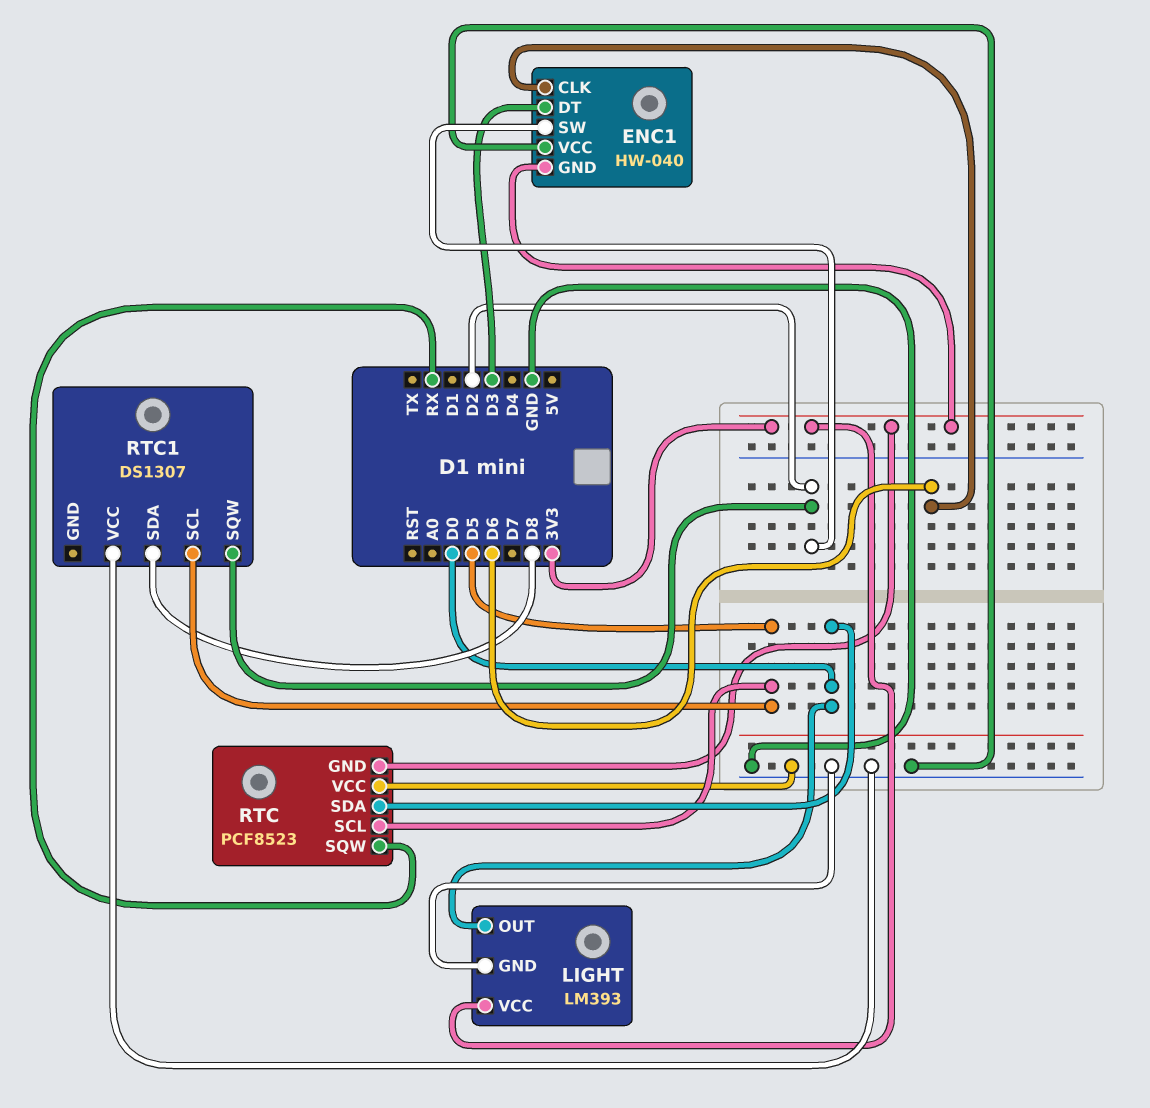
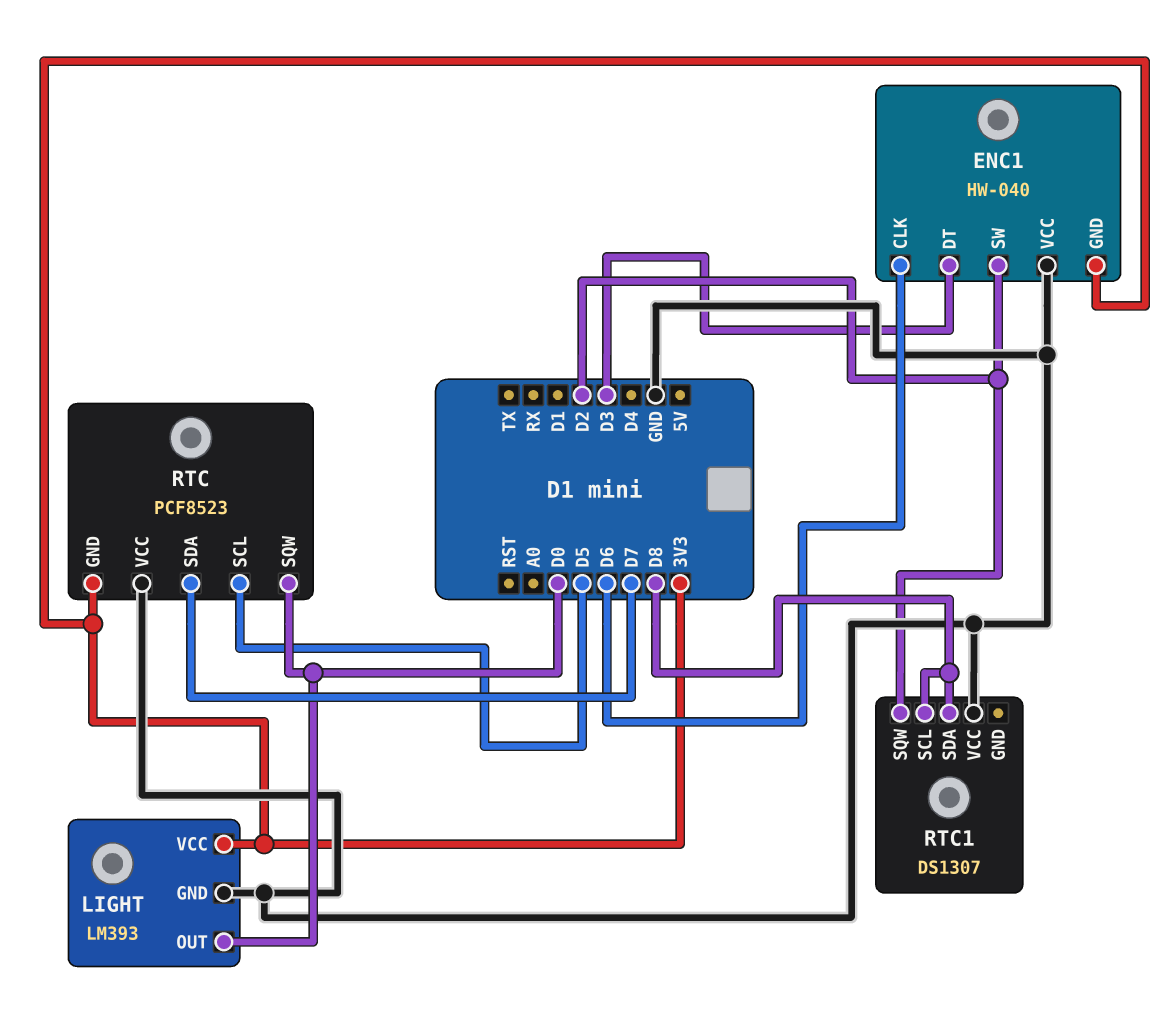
RTC pin SDA: D0 -> D7
RTC pin SQW: RX -> D0
RTC1 pin SCL: D5 -> D8

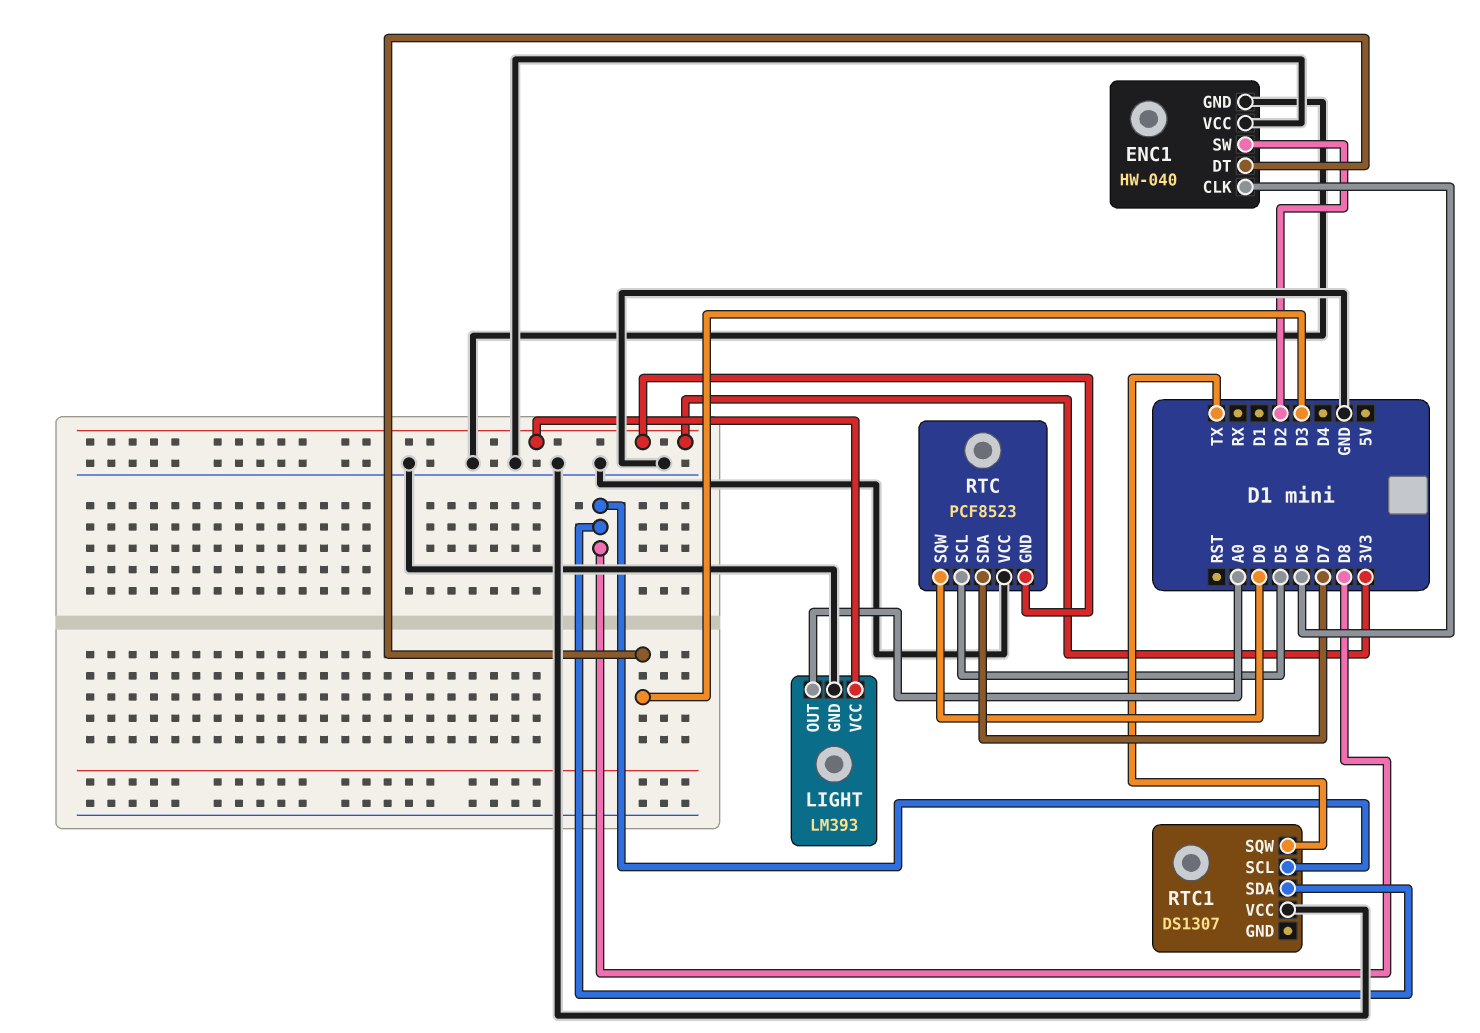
ENC1 pin GND: 3V3 -> GND
LIGHT pin OUT: D0 -> A0
RTC1 pin SQW: D2 -> TX

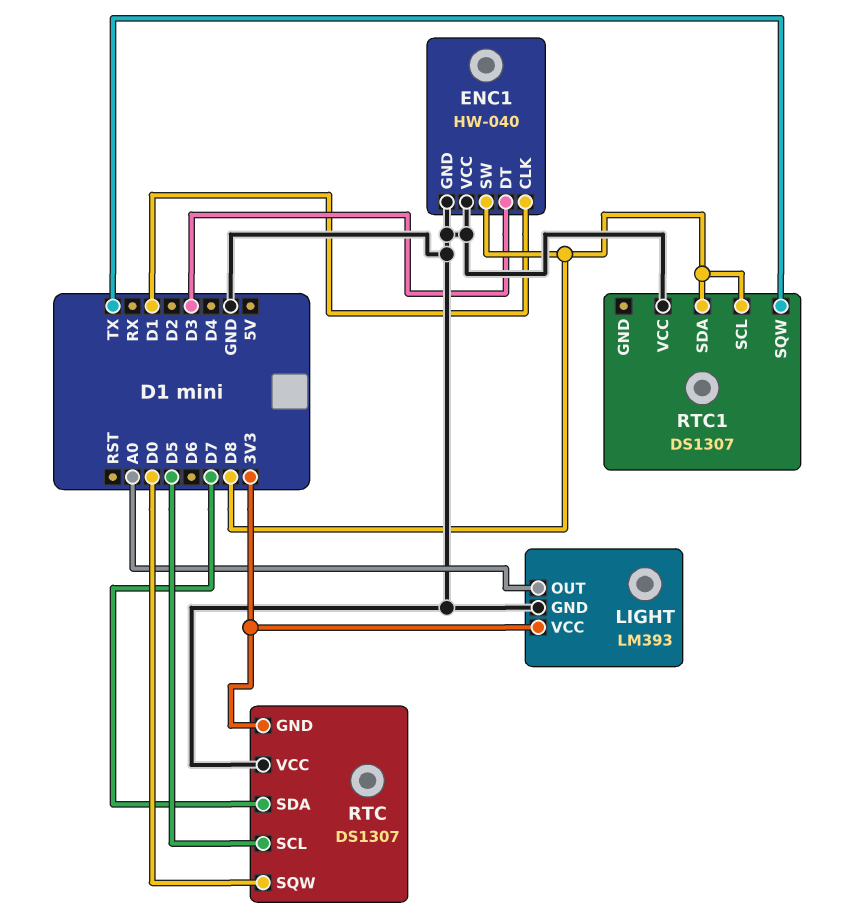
ENC1 pin CLK: D6 -> D1
ENC1 pin SW: D2 -> D8
RTC: PCF8523 -> DS1307

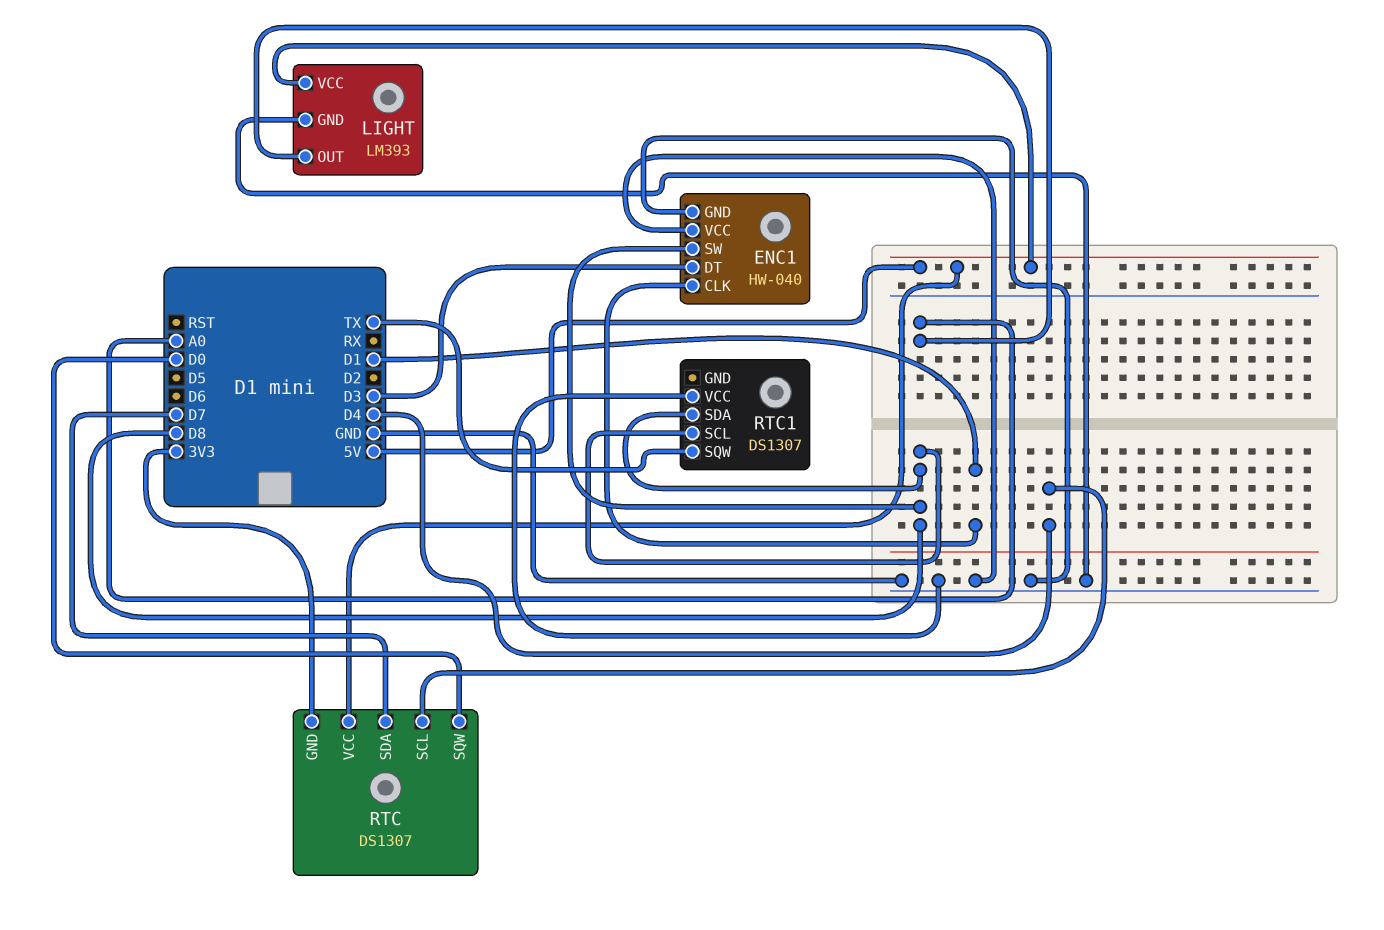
LIGHT pin VCC: 3V3 -> 5V
RTC pin SCL: D5 -> D4
RTC pin VCC: GND -> 5V

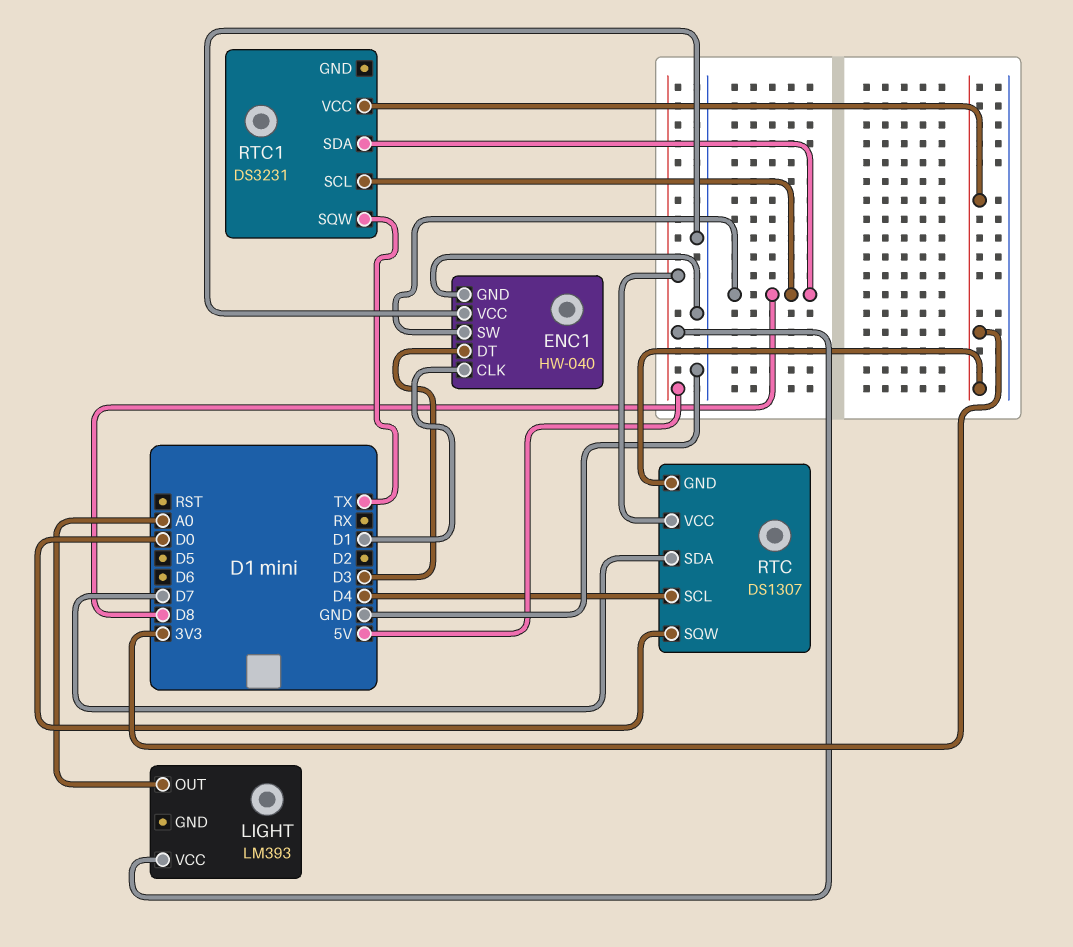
LIGHT pin GND: GND -> none
RTC1: DS1307 -> DS3231
RTC1 pin VCC: GND -> 3V3

